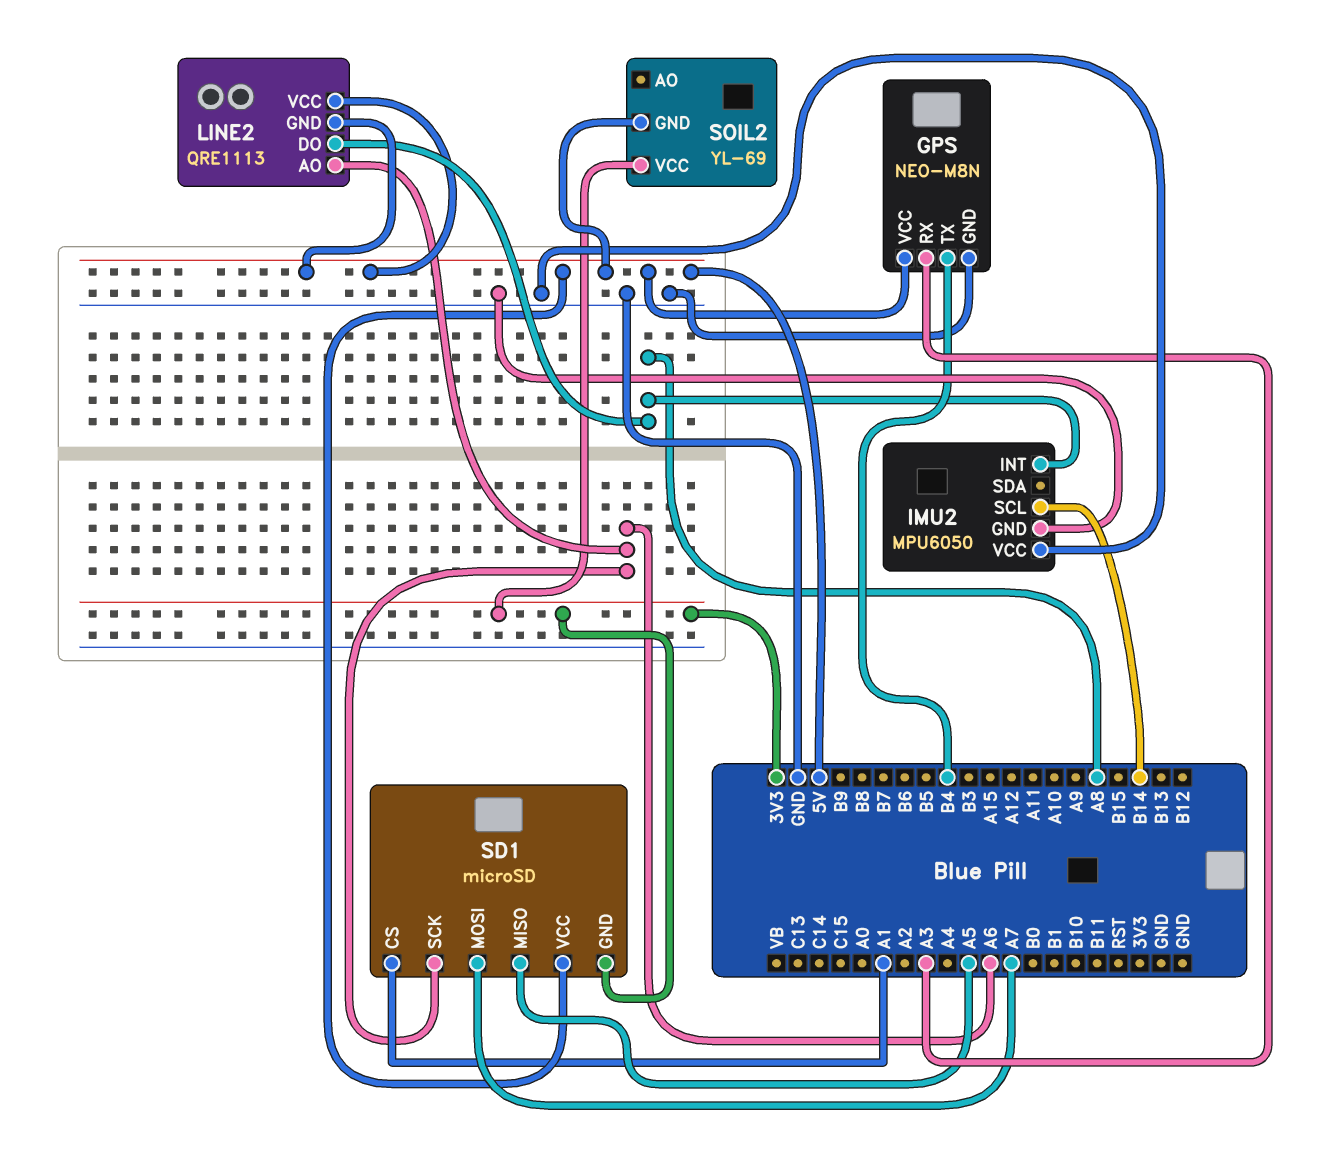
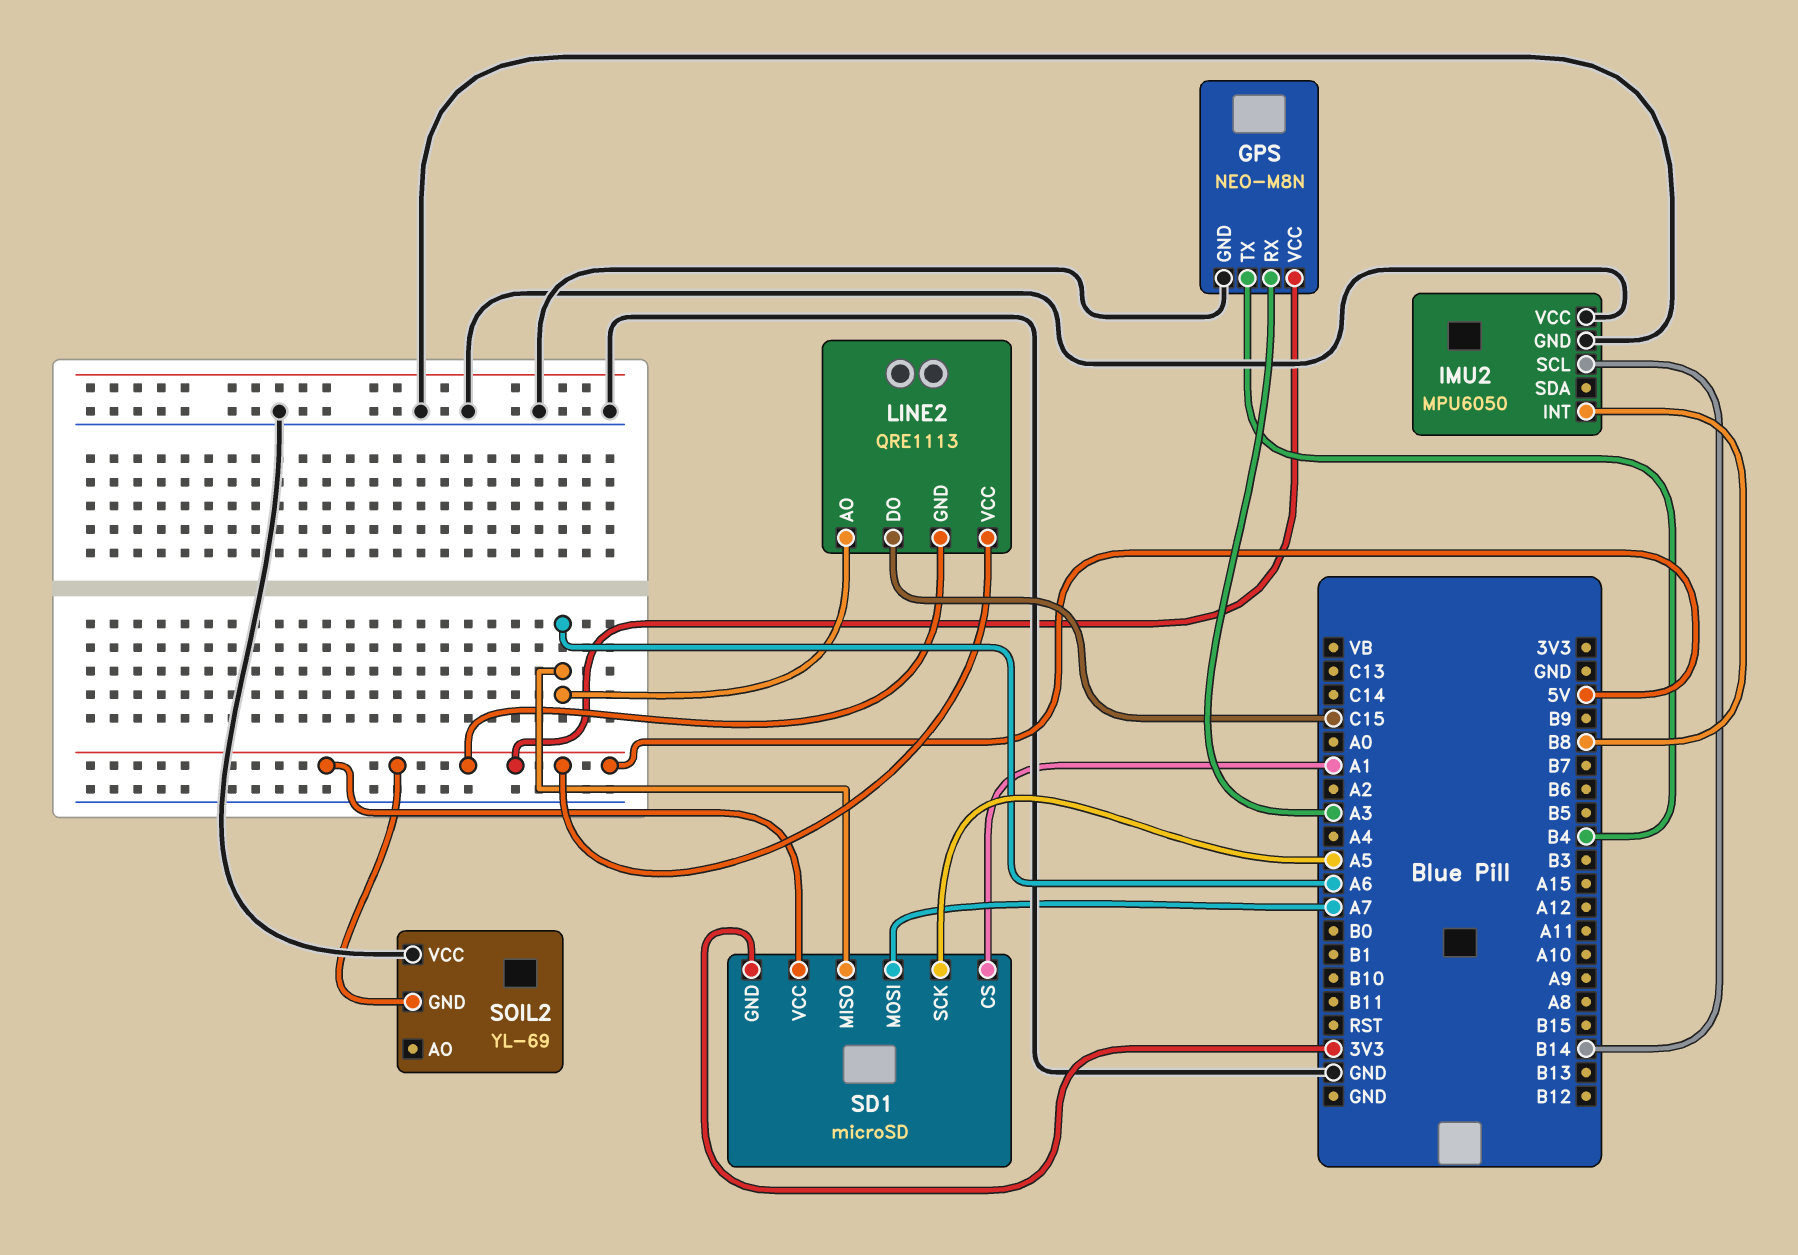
IMU2 pin INT: A8 -> B8
LINE2 pin DO: A8 -> C15
SD1 pin MISO: A5 -> A6
SD1 pin SCK: A6 -> A5
SOIL2 pin VCC: 3V3 -> GND

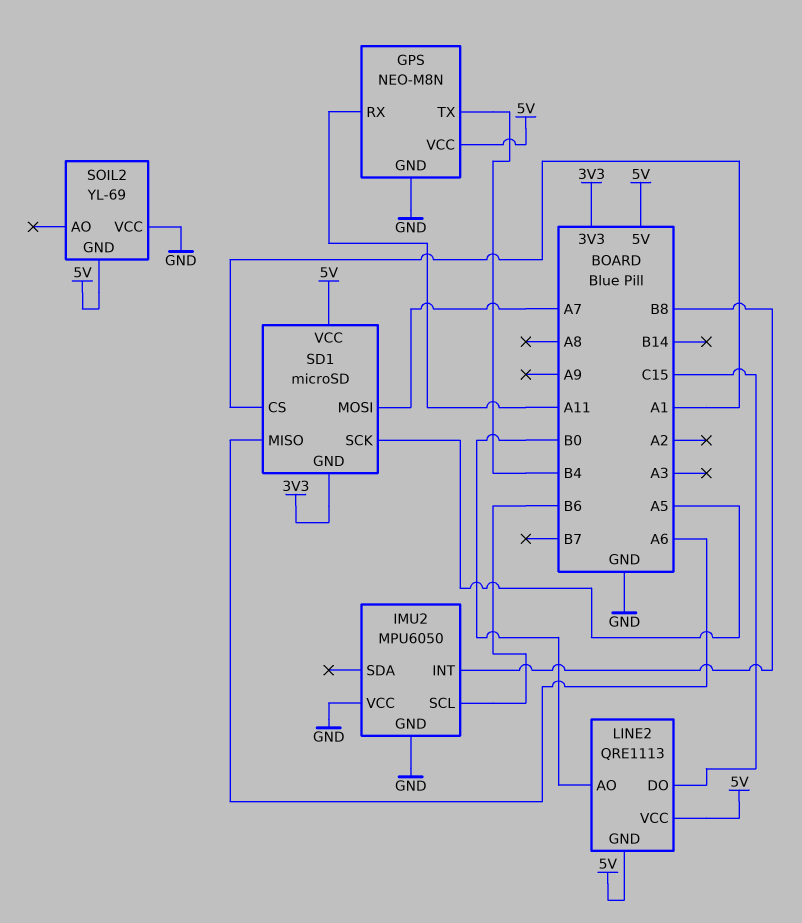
GPS pin RX: A3 -> A11
IMU2 pin SCL: B14 -> B6
LINE2 pin AO: A6 -> B0

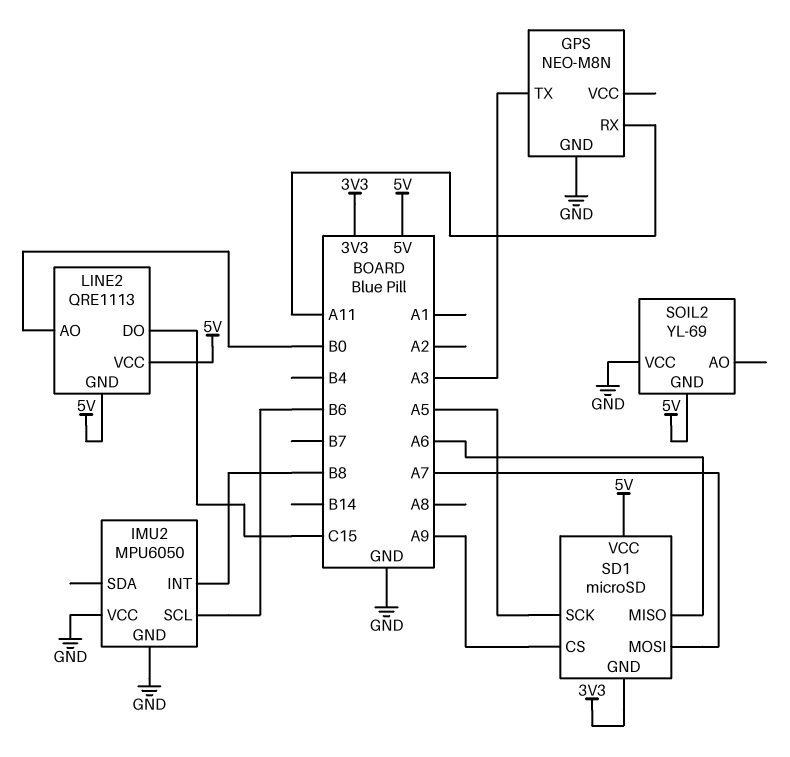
GPS pin TX: B4 -> A3
GPS pin VCC: 5V -> none
SD1 pin CS: A1 -> A9

